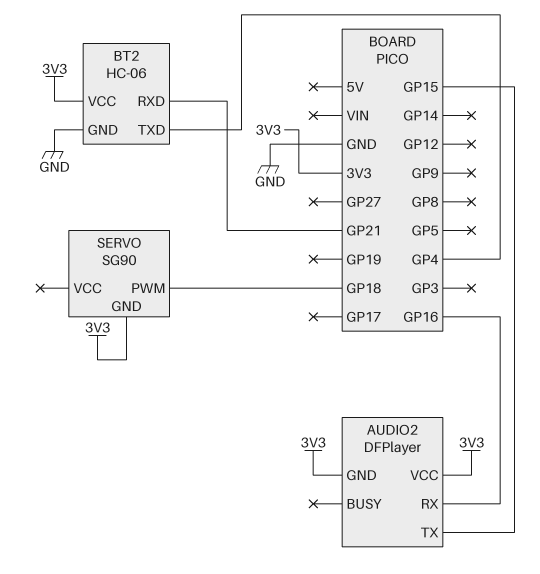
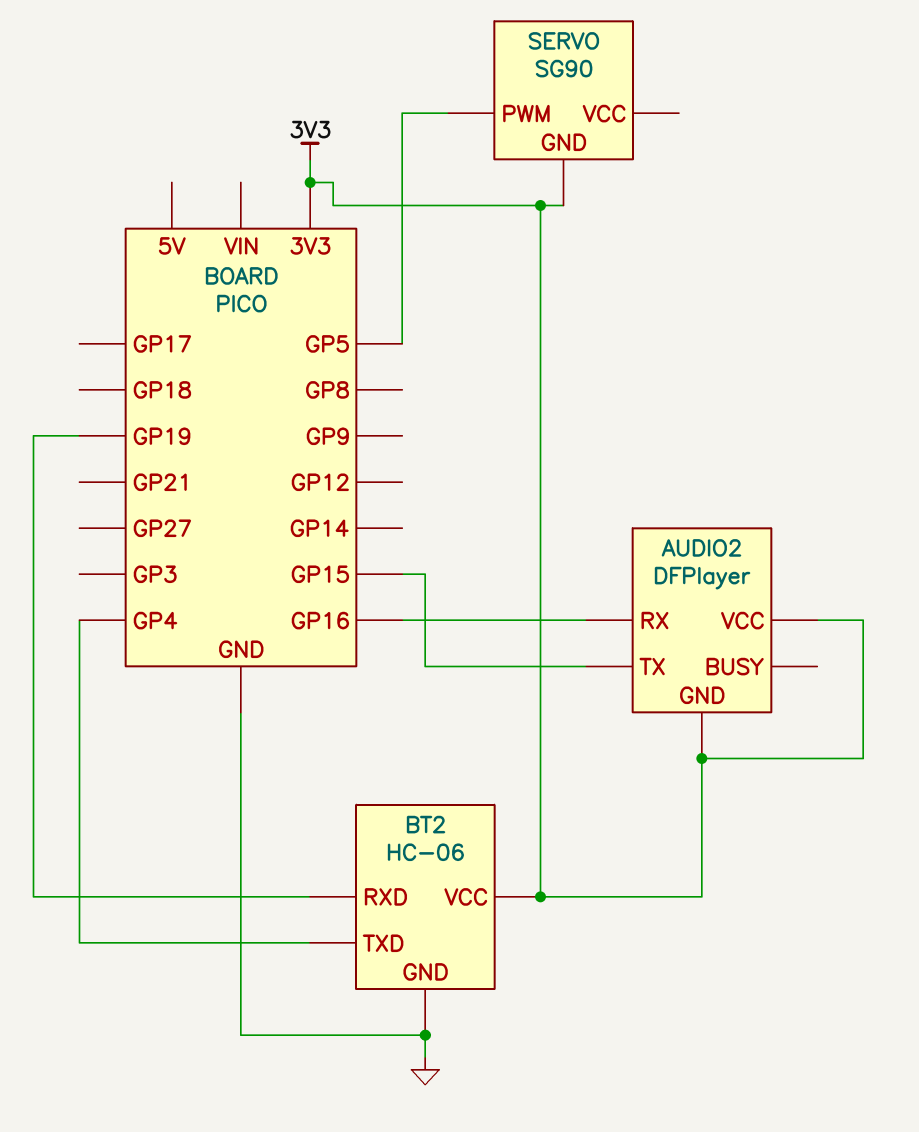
BT2 pin RXD: GP21 -> GP19
SERVO pin PWM: GP18 -> GP5

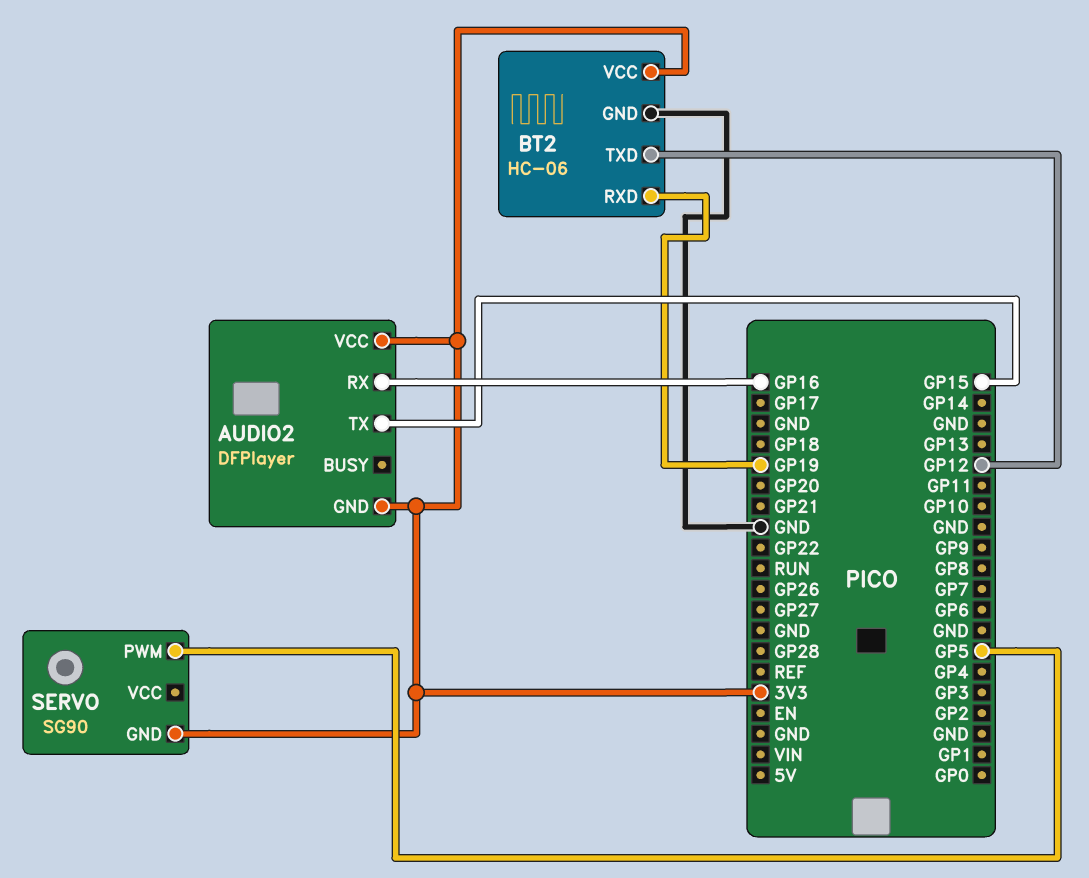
BT2 pin TXD: GP4 -> GP12

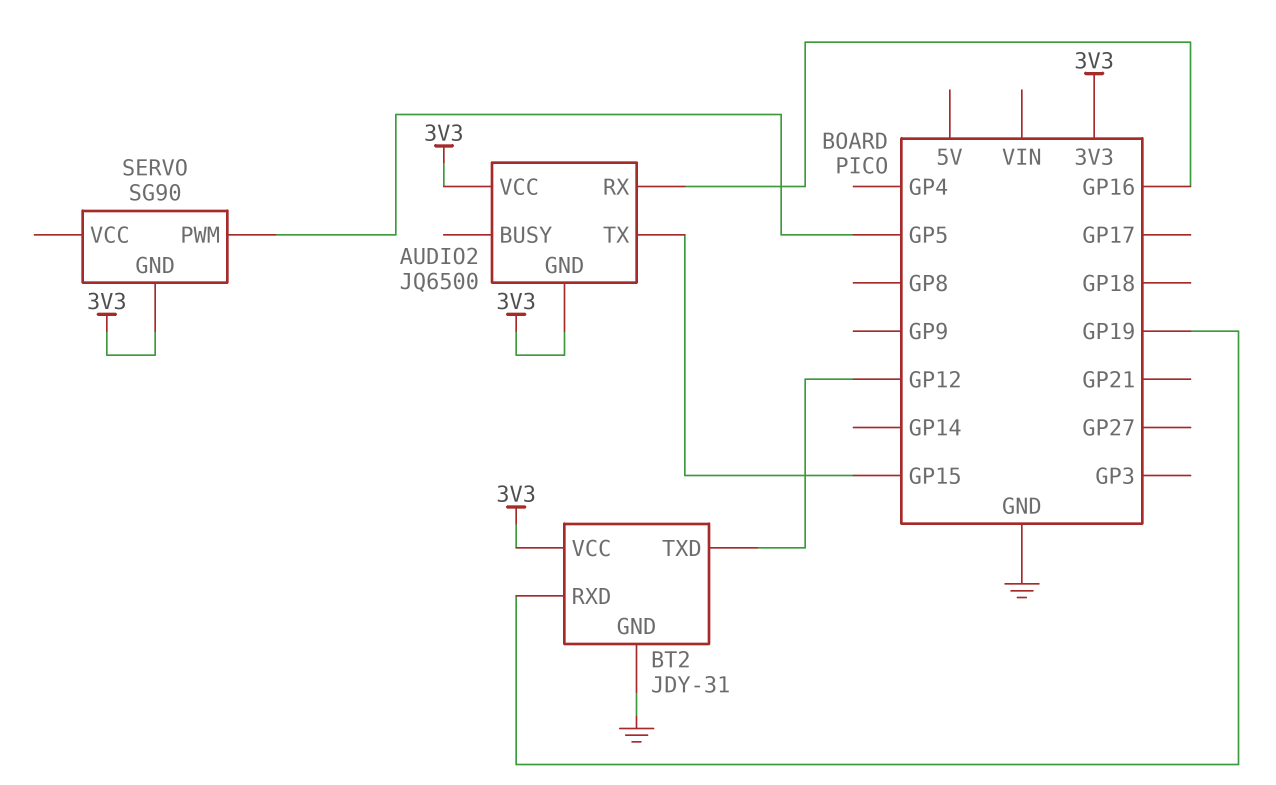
AUDIO2: DFPlayer -> JQ6500
BT2: HC-06 -> JDY-31

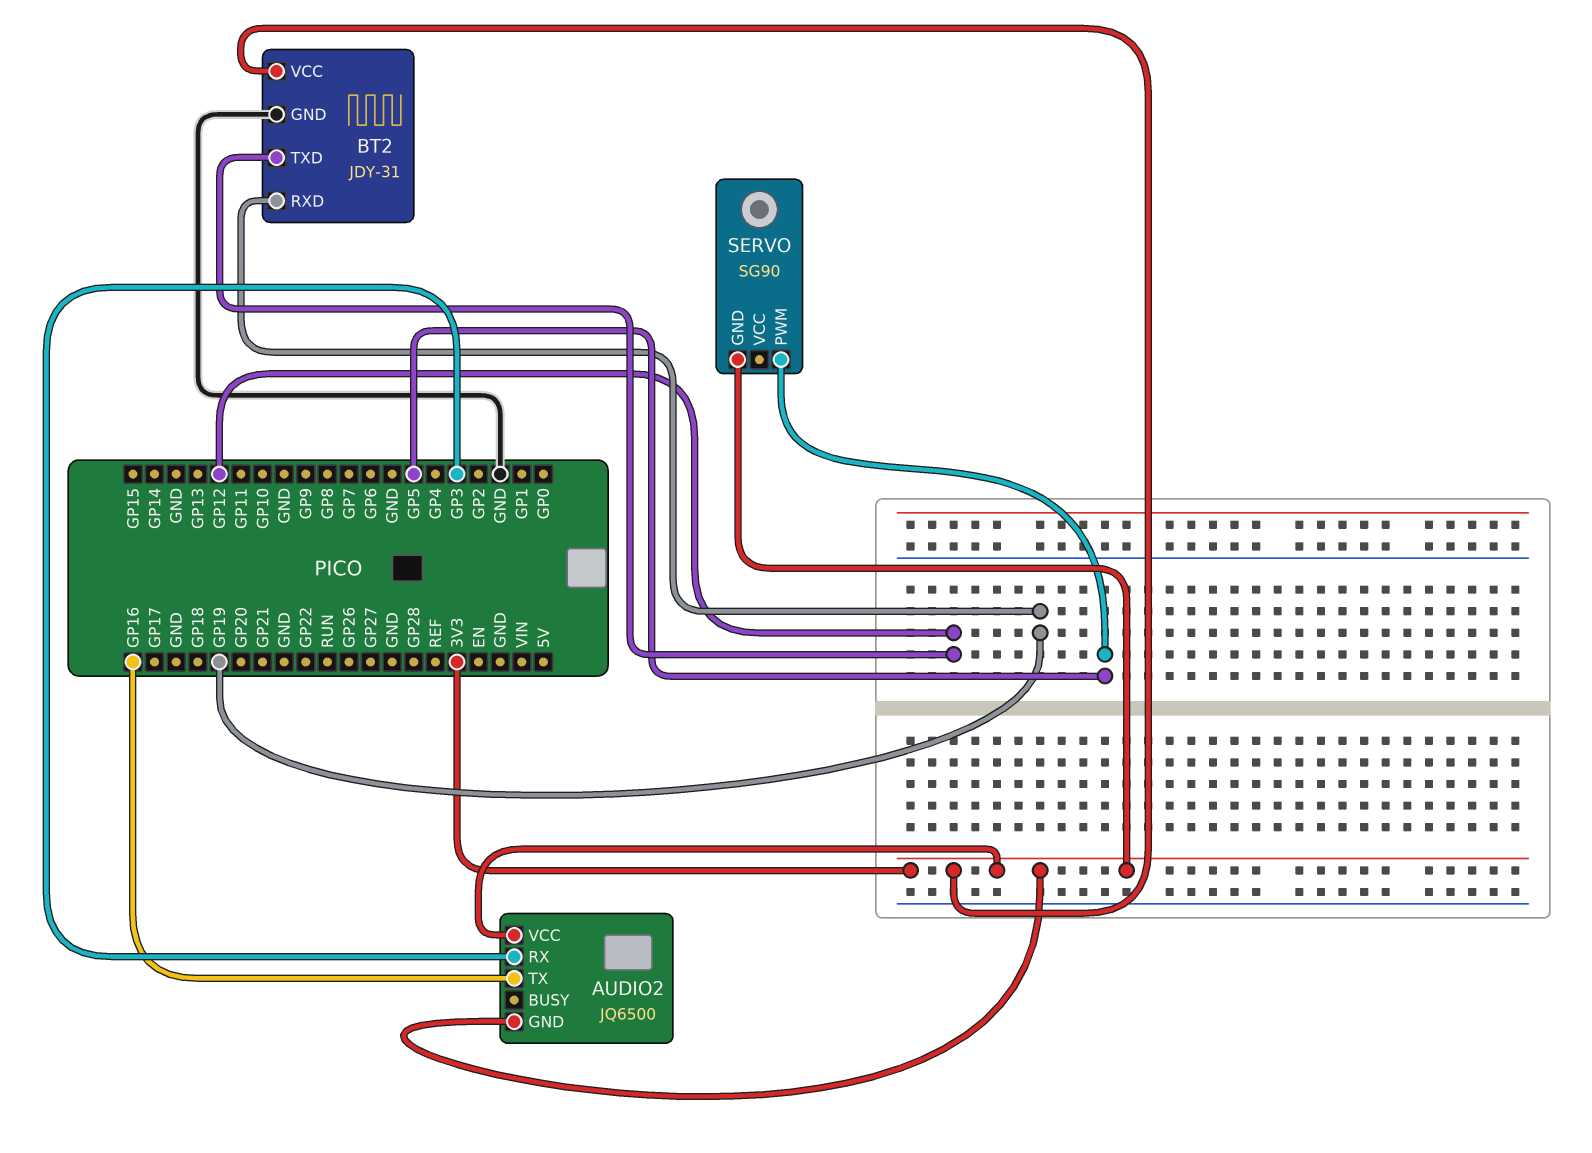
AUDIO2 pin RX: GP16 -> GP3
AUDIO2 pin TX: GP15 -> GP16

